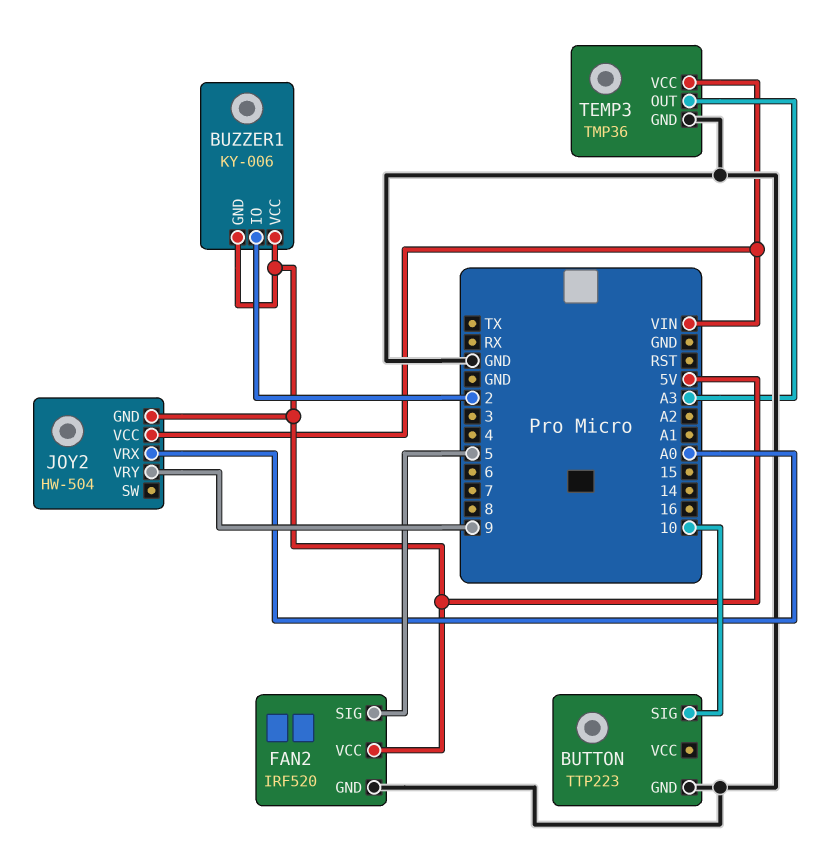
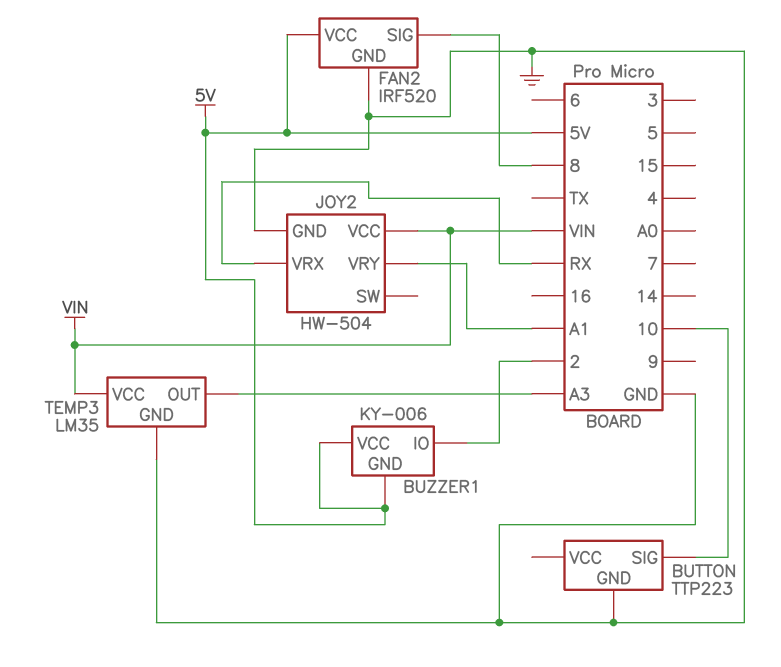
FAN2 pin SIG: 5 -> 8
JOY2 pin GND: 5V -> GND
JOY2 pin VRX: A0 -> RX
JOY2 pin VRY: 9 -> A1
TEMP3: TMP36 -> LM35

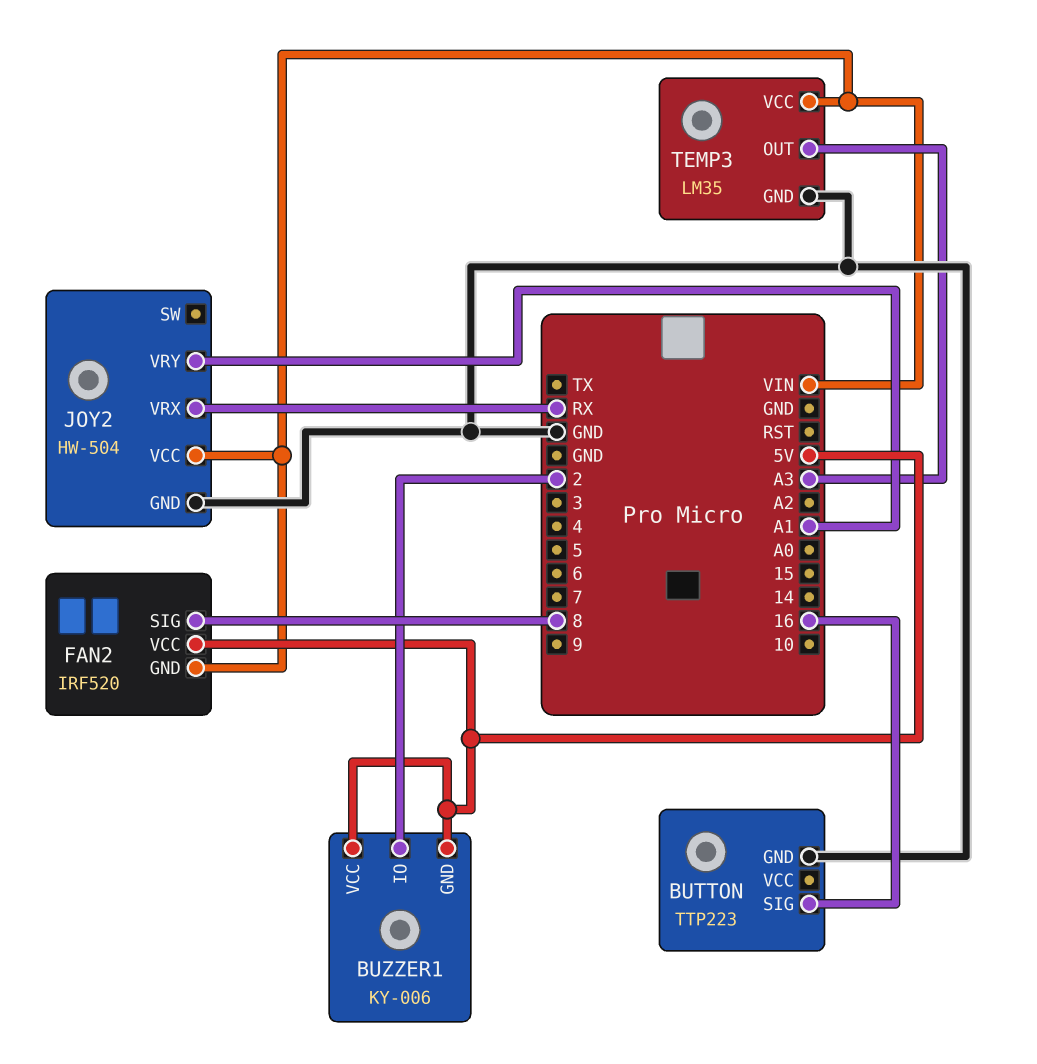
BUTTON pin SIG: 10 -> 16
FAN2 pin GND: GND -> VIN

